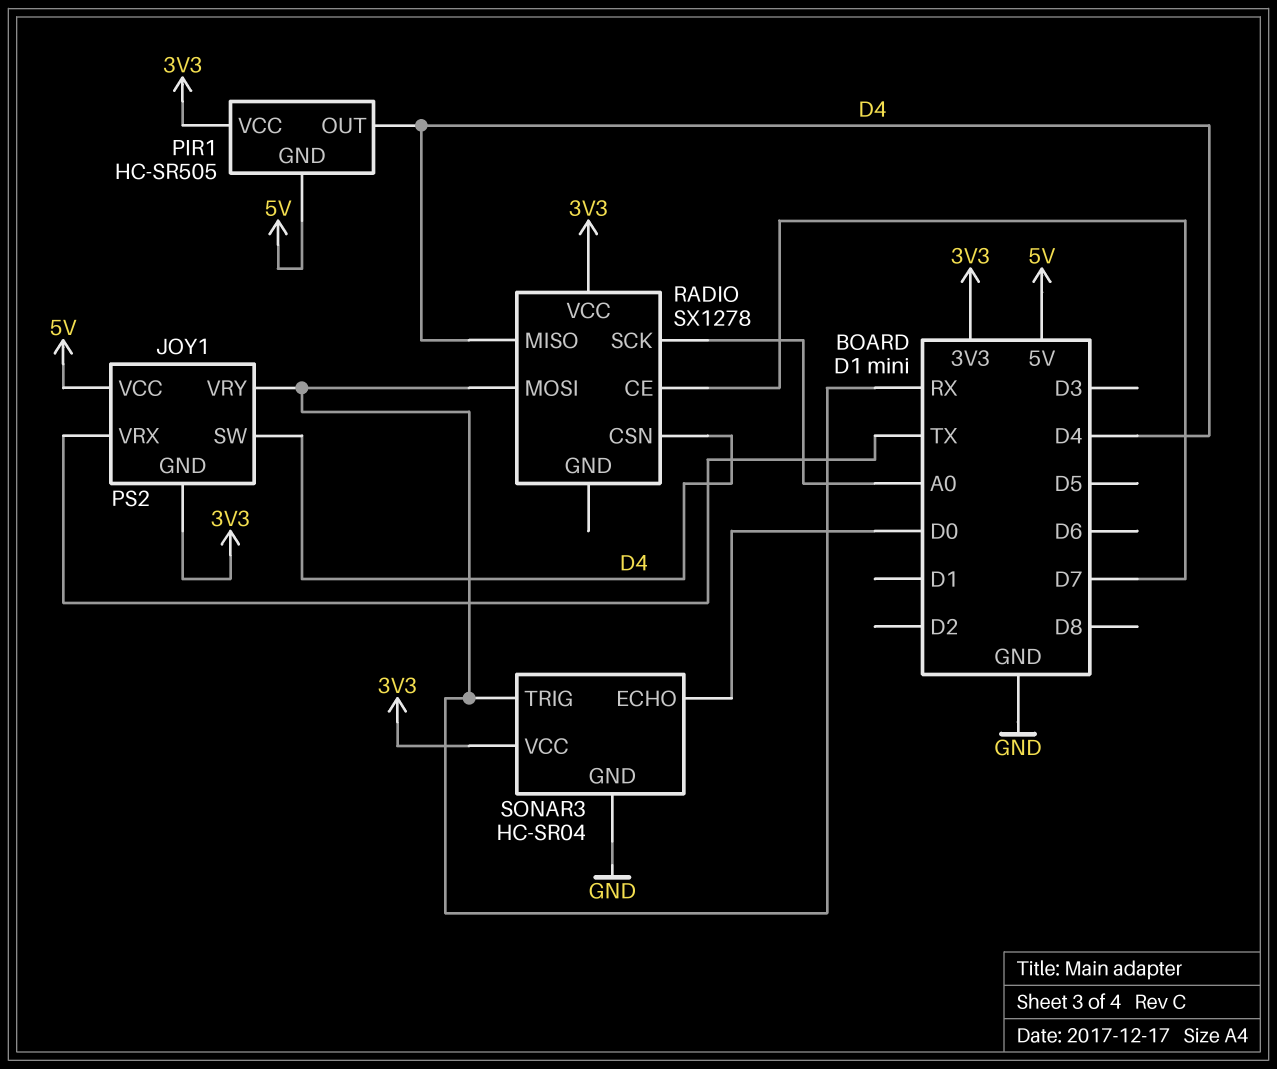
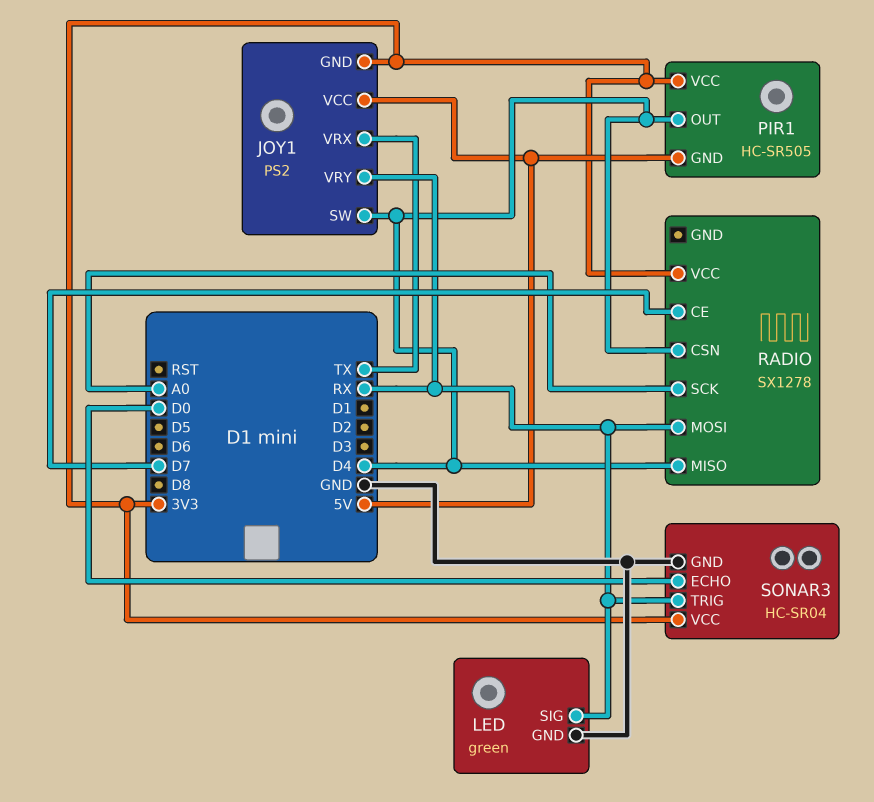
LED: none -> green
LED pin GND: none -> GND
LED pin SIG: none -> RX

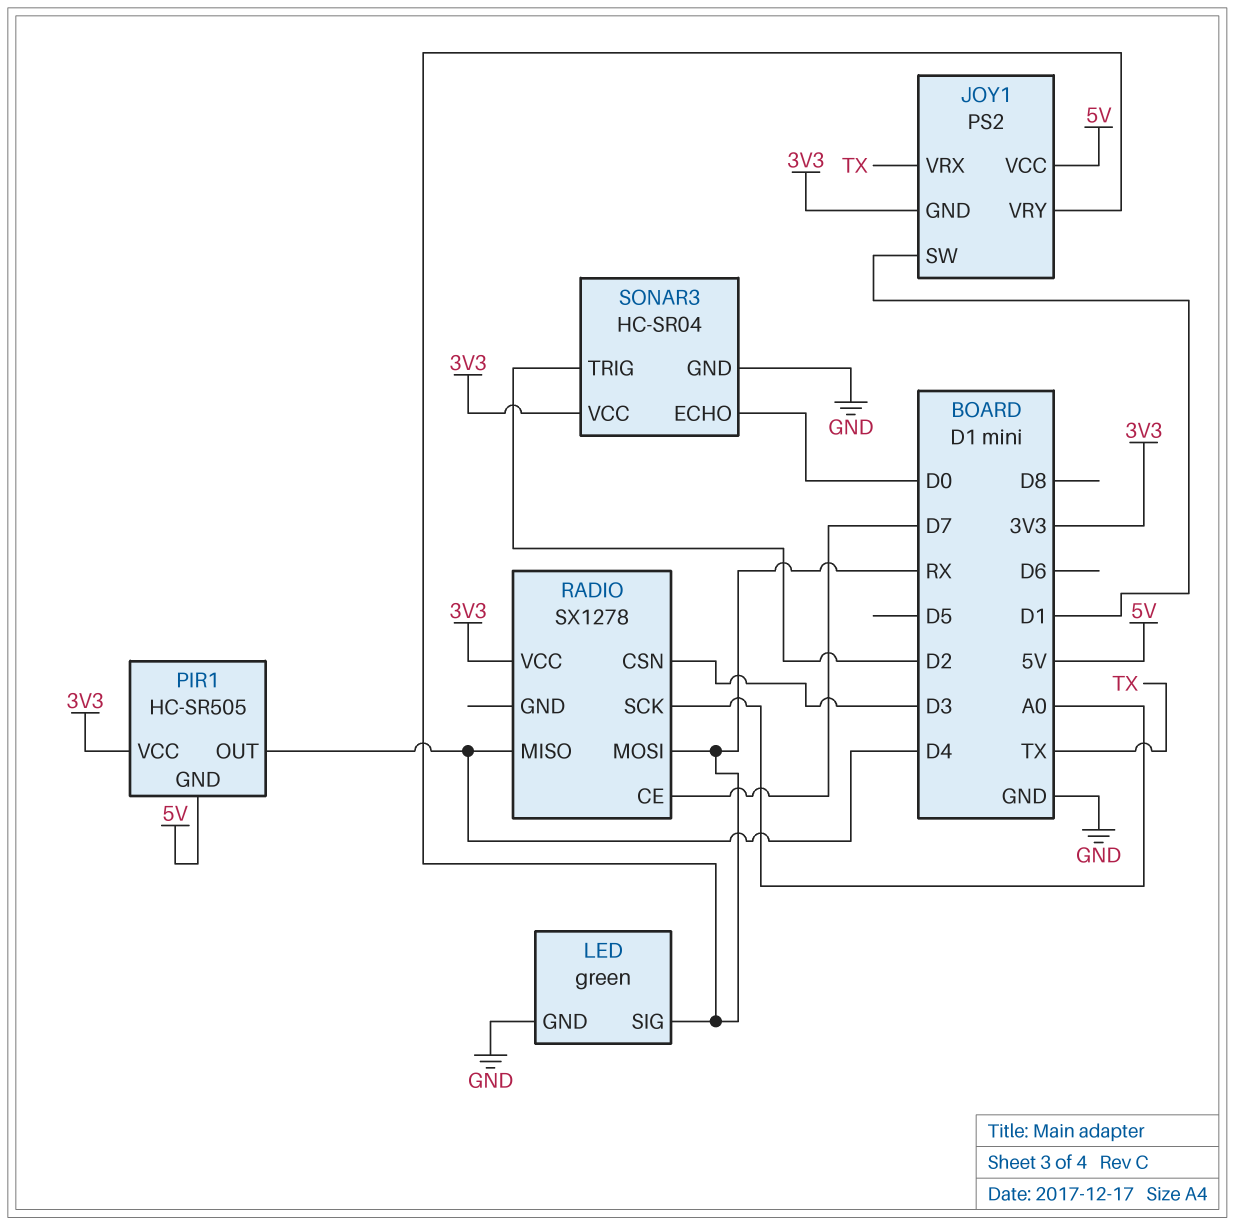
JOY1 pin SW: D4 -> D1
RADIO pin CSN: D4 -> D3
SONAR3 pin TRIG: RX -> D2

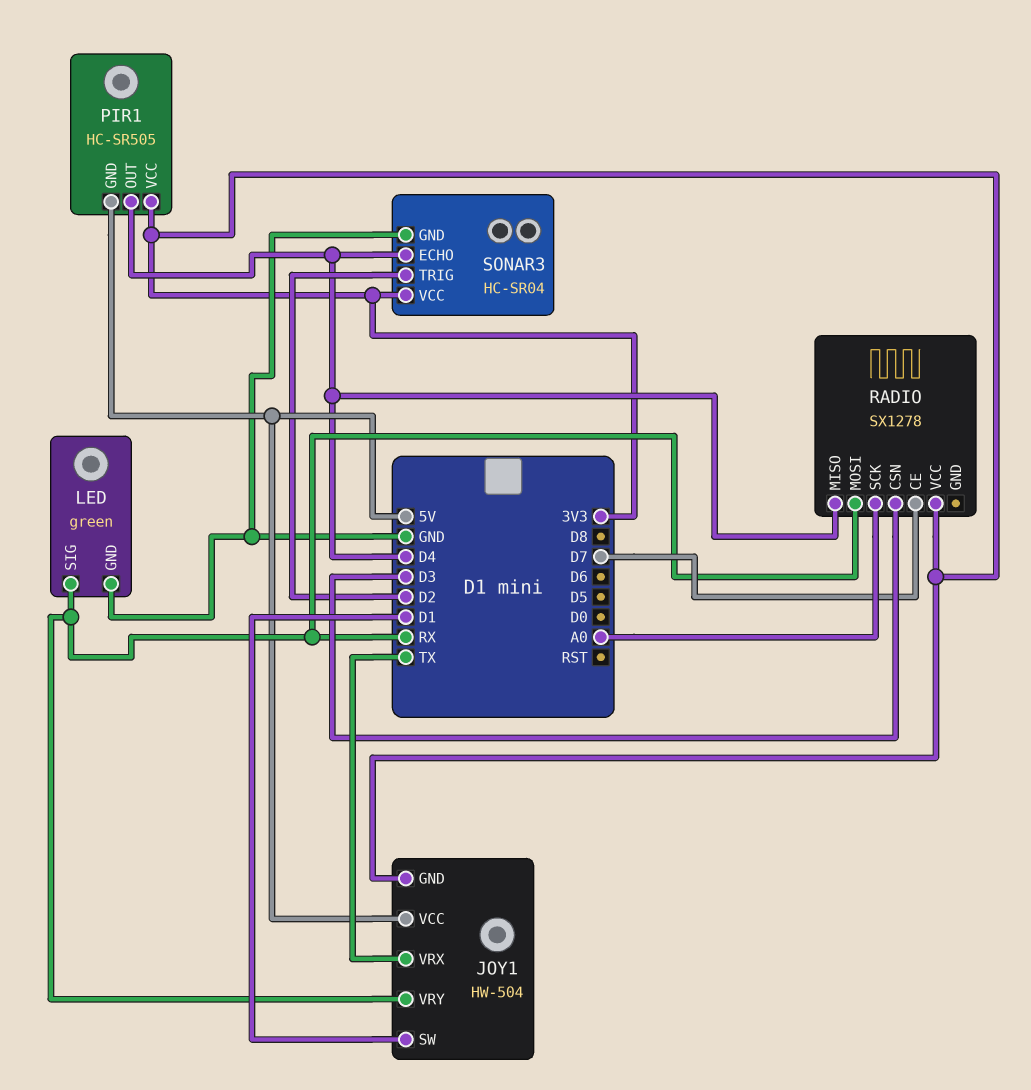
JOY1: PS2 -> HW-504
SONAR3 pin ECHO: D0 -> D4

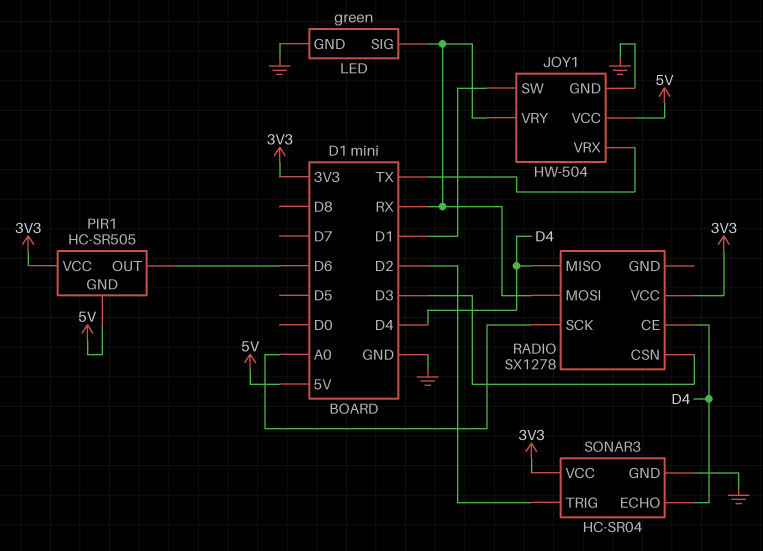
JOY1 pin GND: 3V3 -> GND
PIR1 pin OUT: D4 -> D6
RADIO pin CE: D7 -> D4

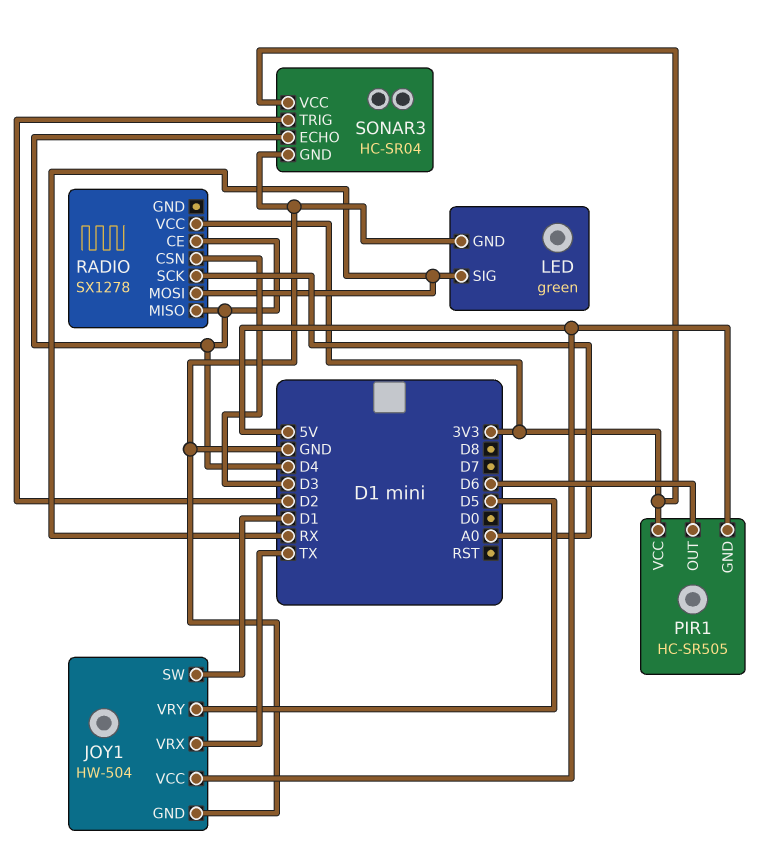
JOY1 pin VRY: RX -> D5

